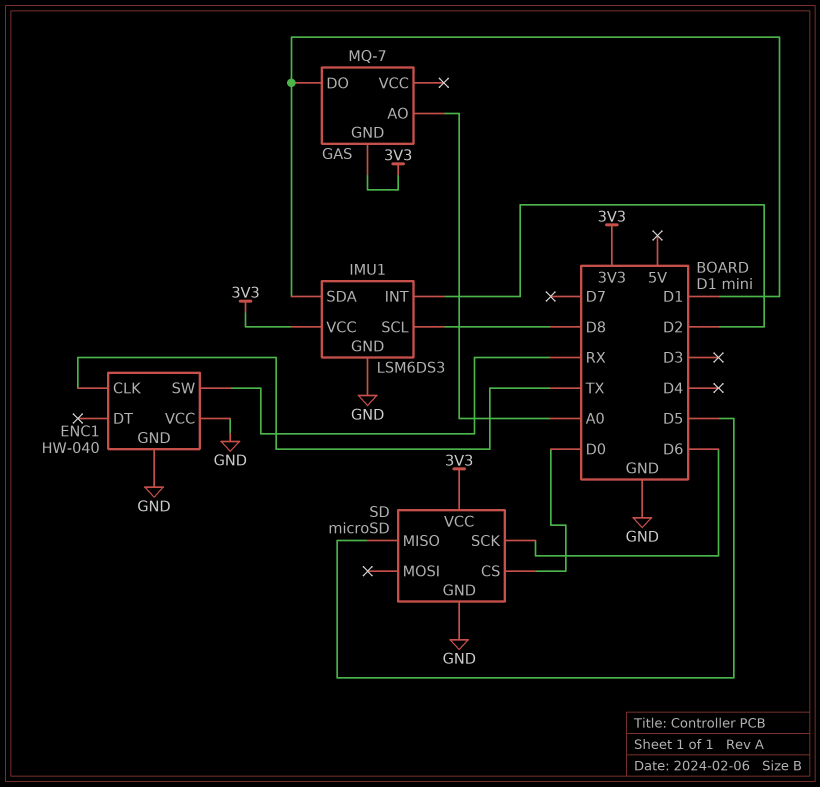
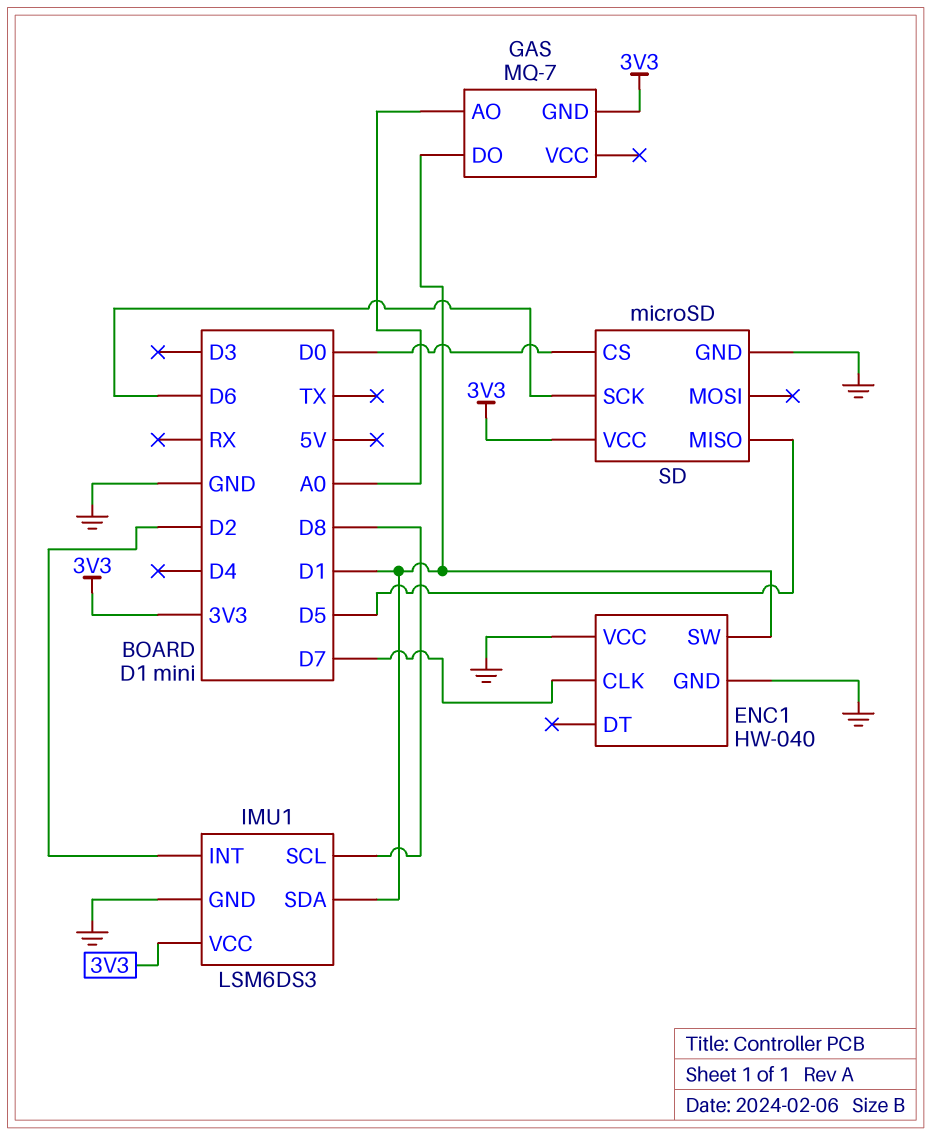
ENC1 pin CLK: TX -> D7
ENC1 pin SW: RX -> D1

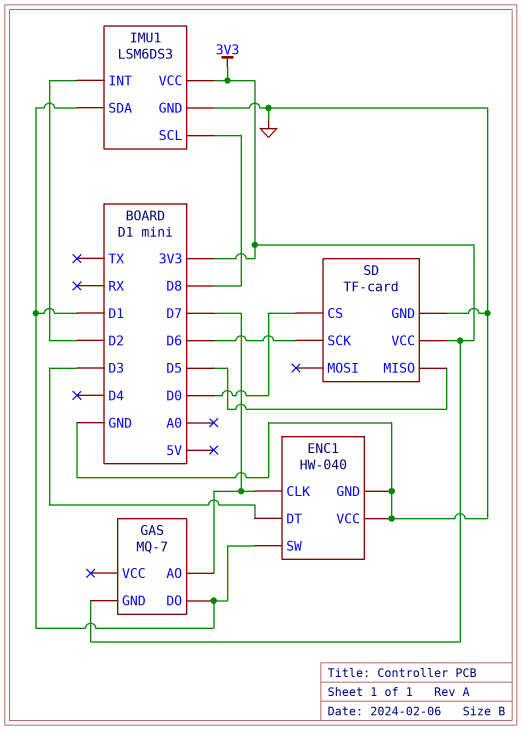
ENC1 pin DT: none -> D3
GAS pin AO: A0 -> D7
SD: microSD -> TF-card

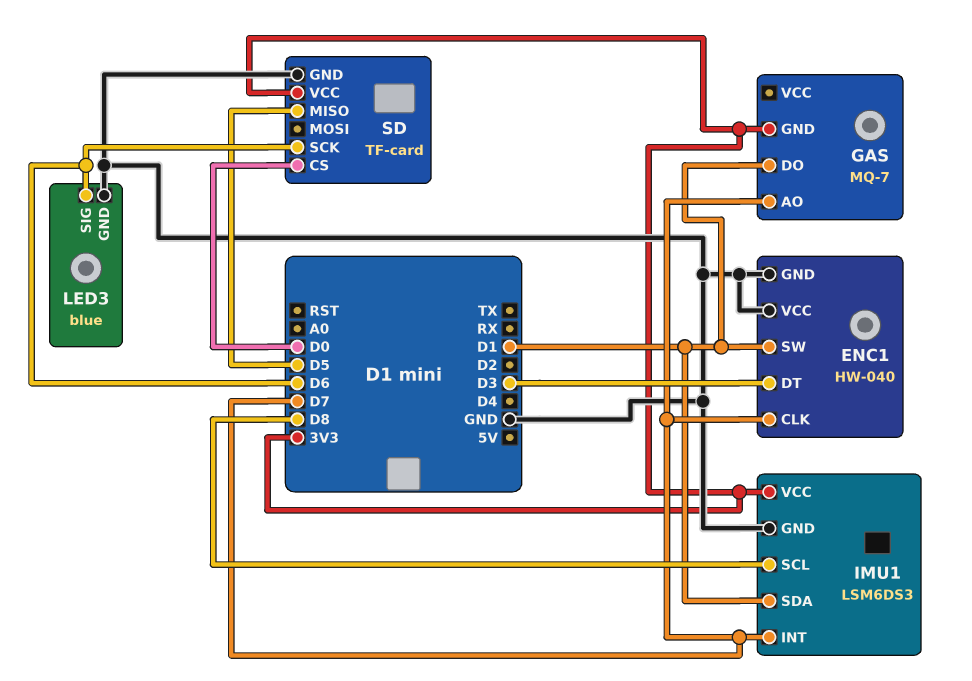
IMU1 pin INT: D2 -> D7
LED3: none -> blue
LED3 pin GND: none -> GND
LED3 pin SIG: none -> D6

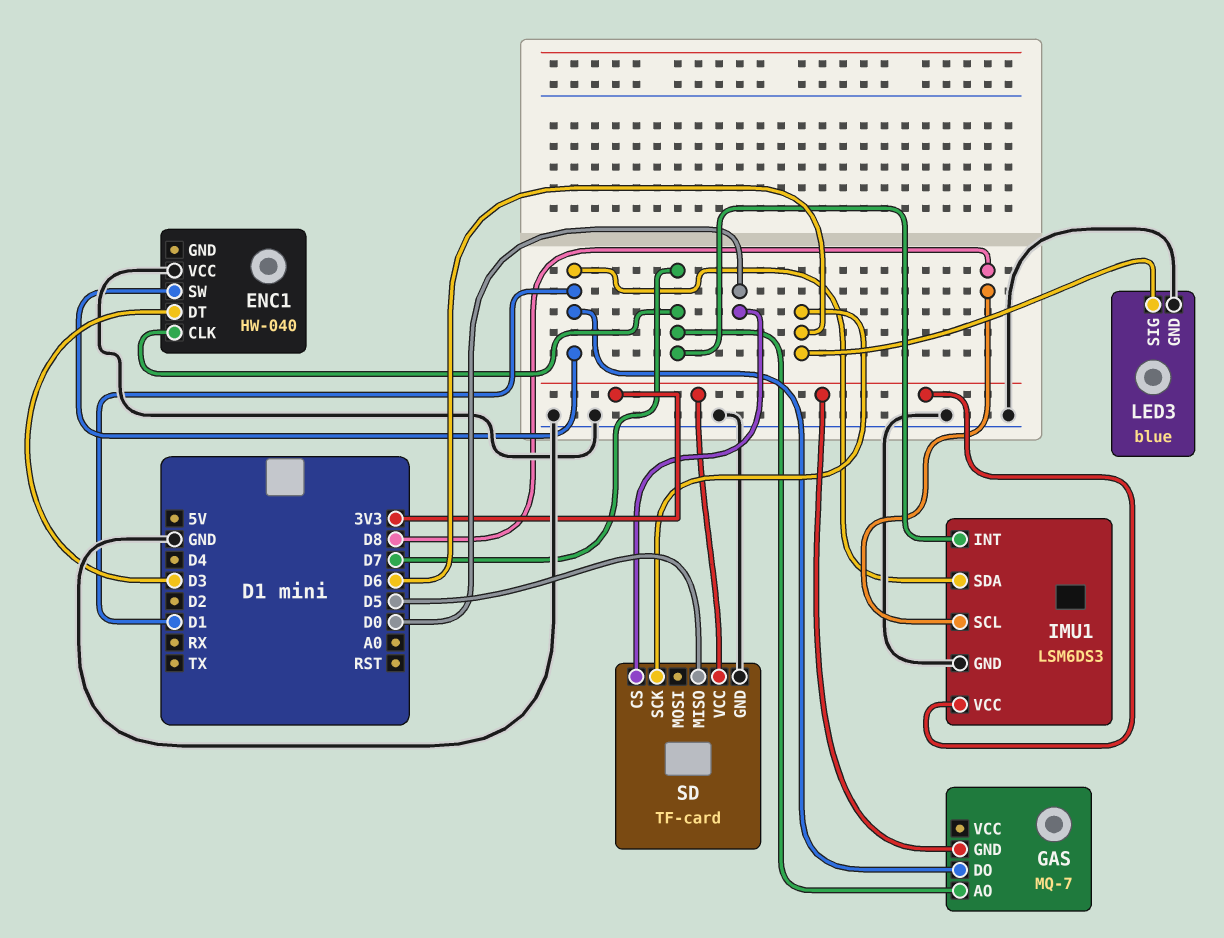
ENC1 pin GND: GND -> none

